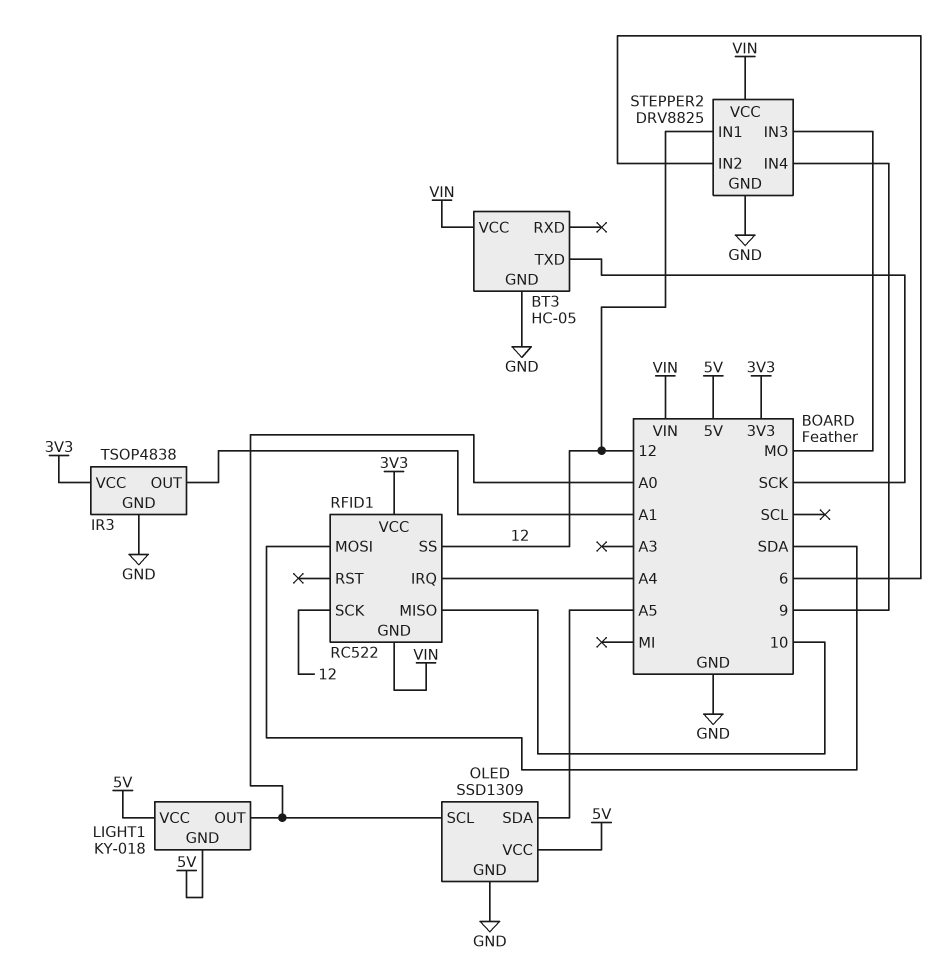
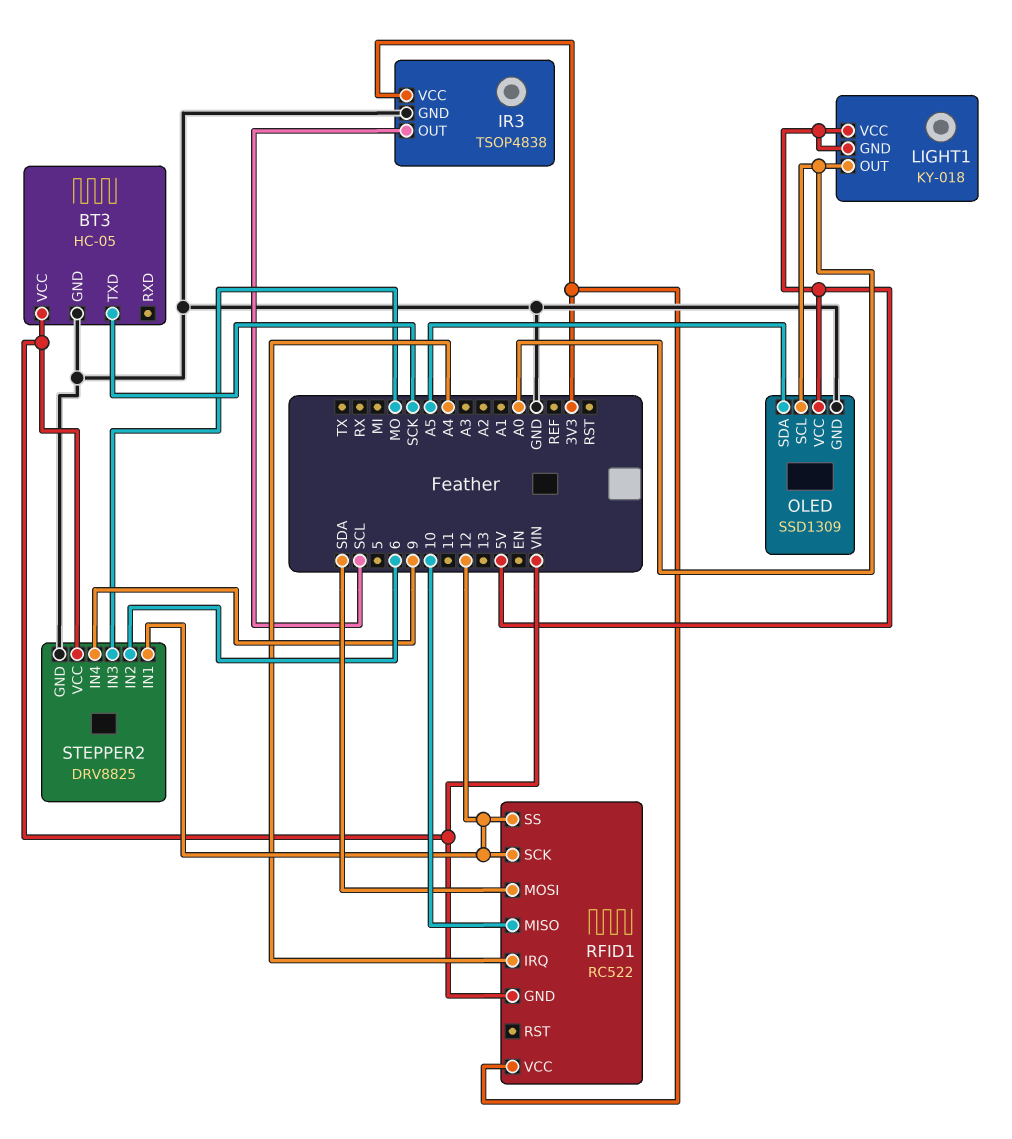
IR3 pin OUT: A1 -> SCL

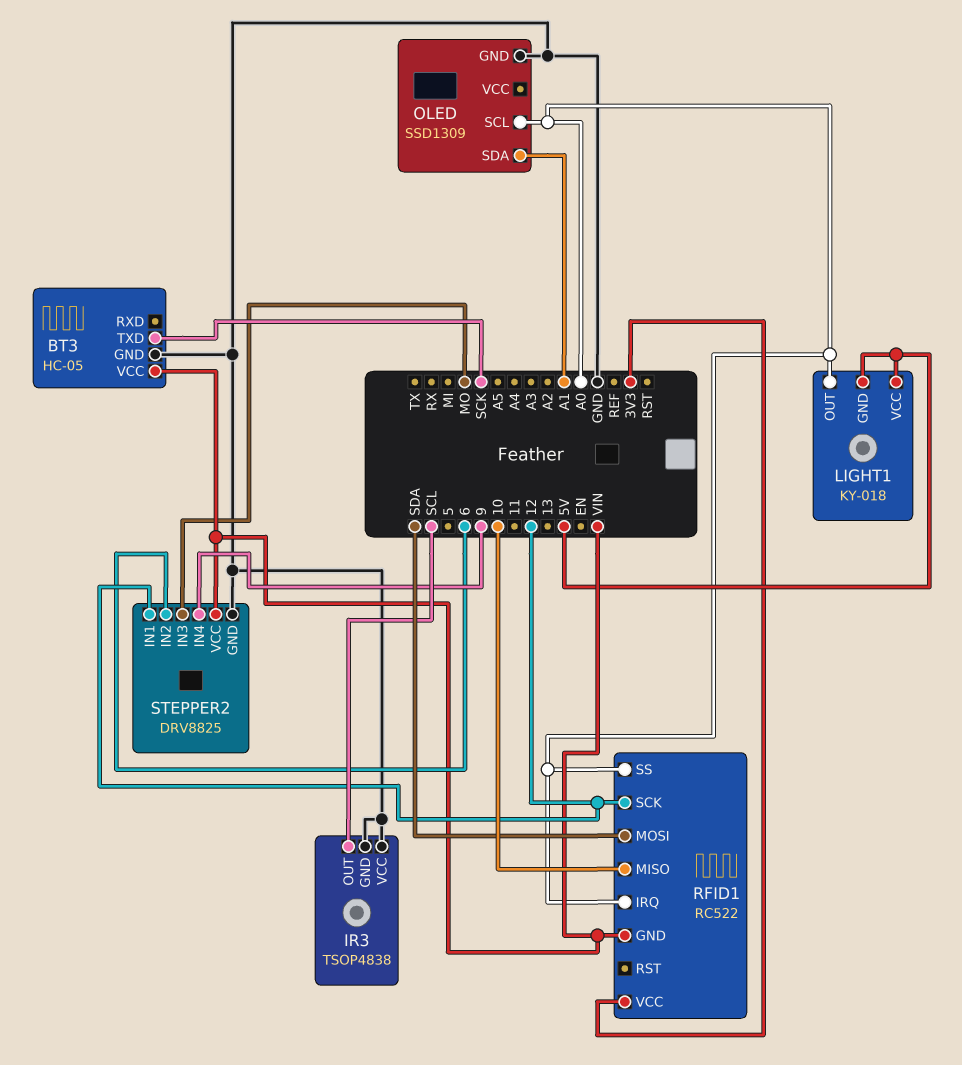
IR3 pin VCC: 3V3 -> GND
OLED pin SDA: A5 -> A1
OLED pin VCC: 5V -> none
RFID1 pin IRQ: A4 -> A0
RFID1 pin SS: 12 -> A0

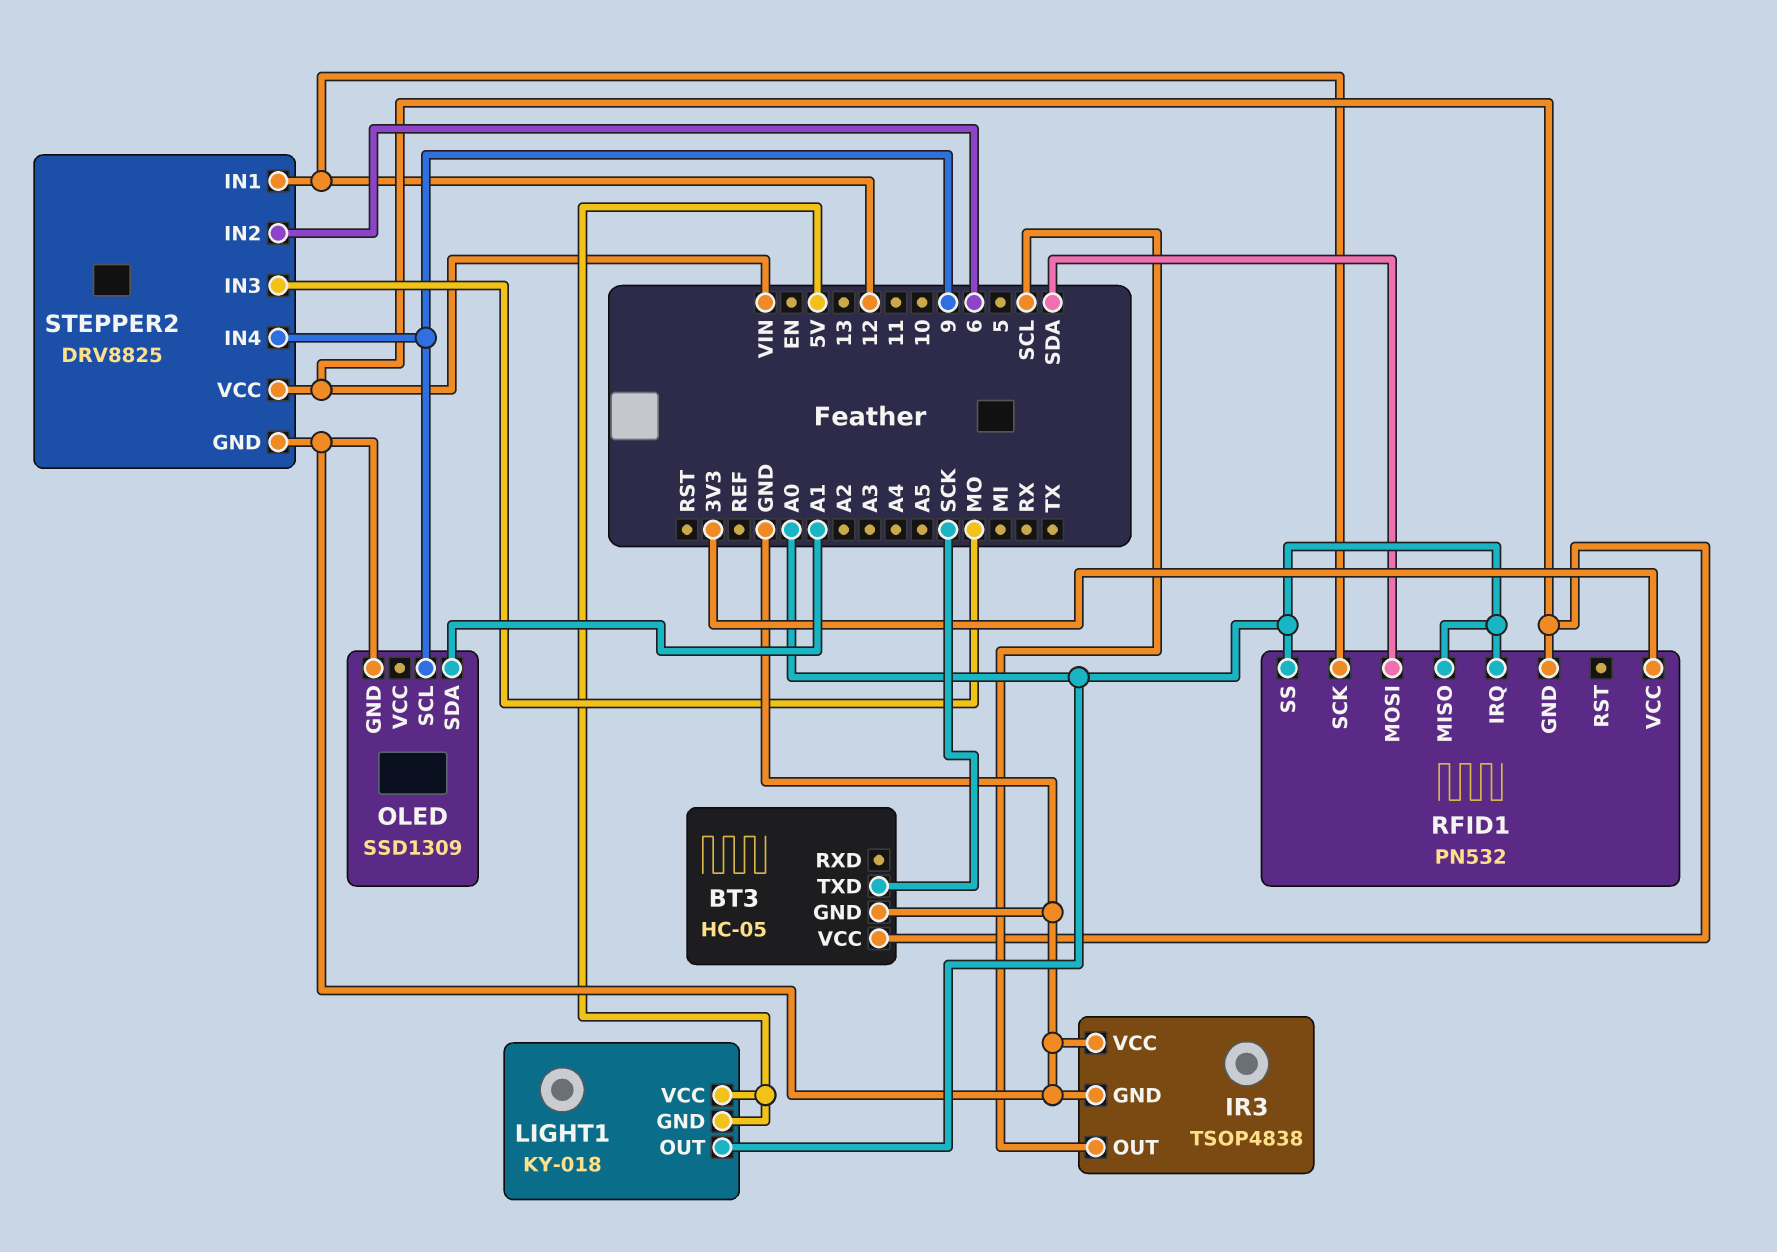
OLED pin SCL: A0 -> 9
RFID1: RC522 -> PN532
RFID1 pin MISO: 10 -> A0

